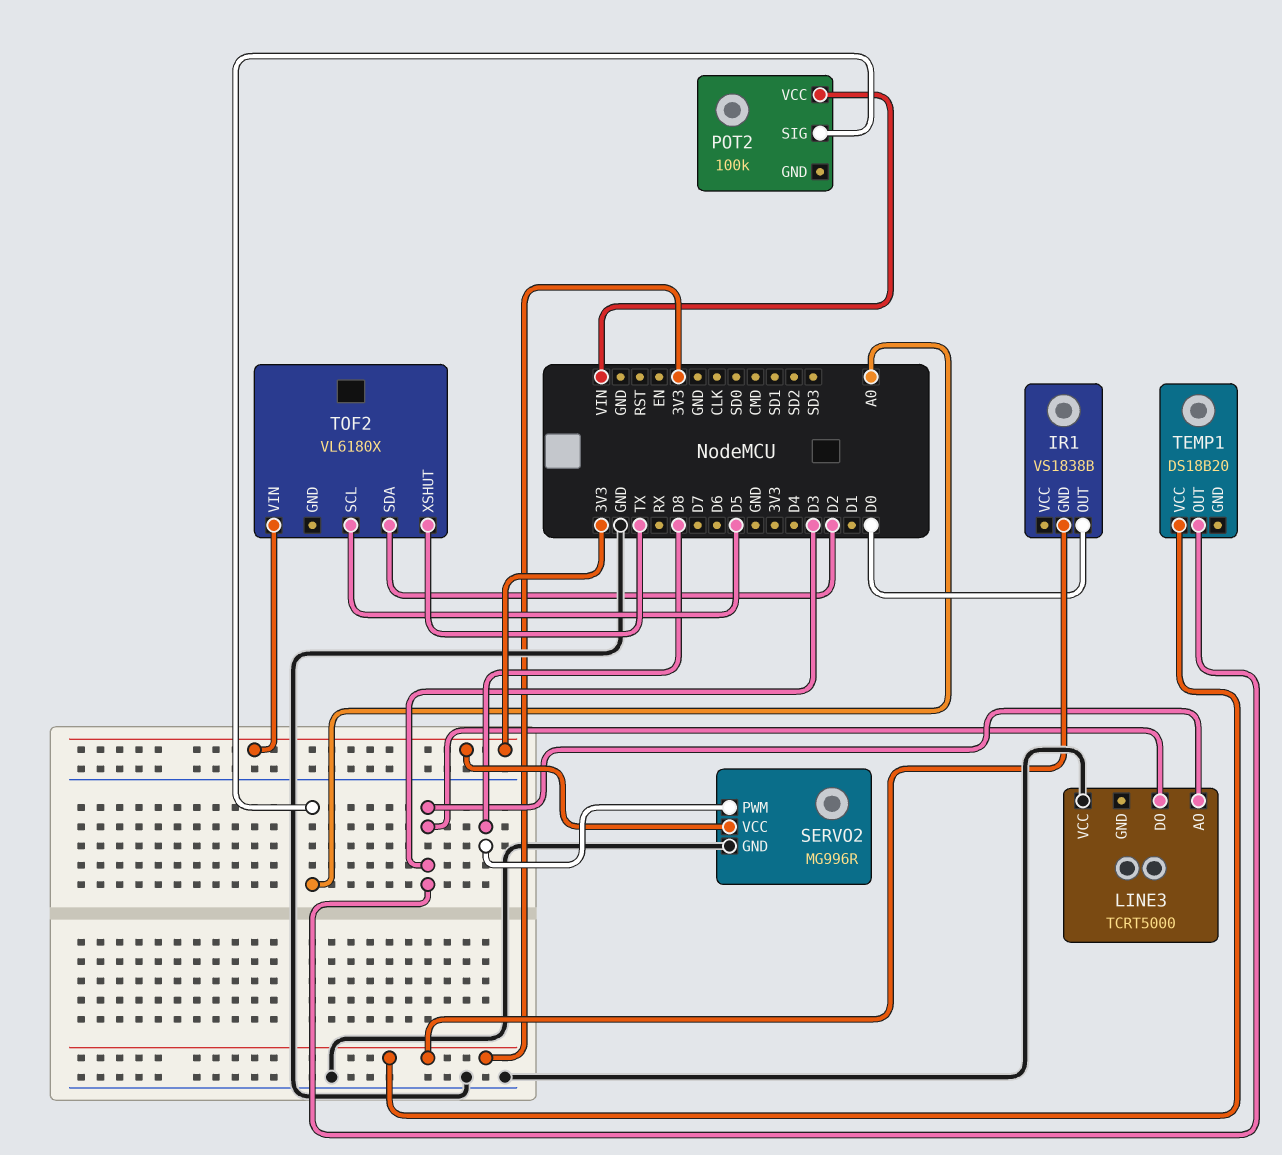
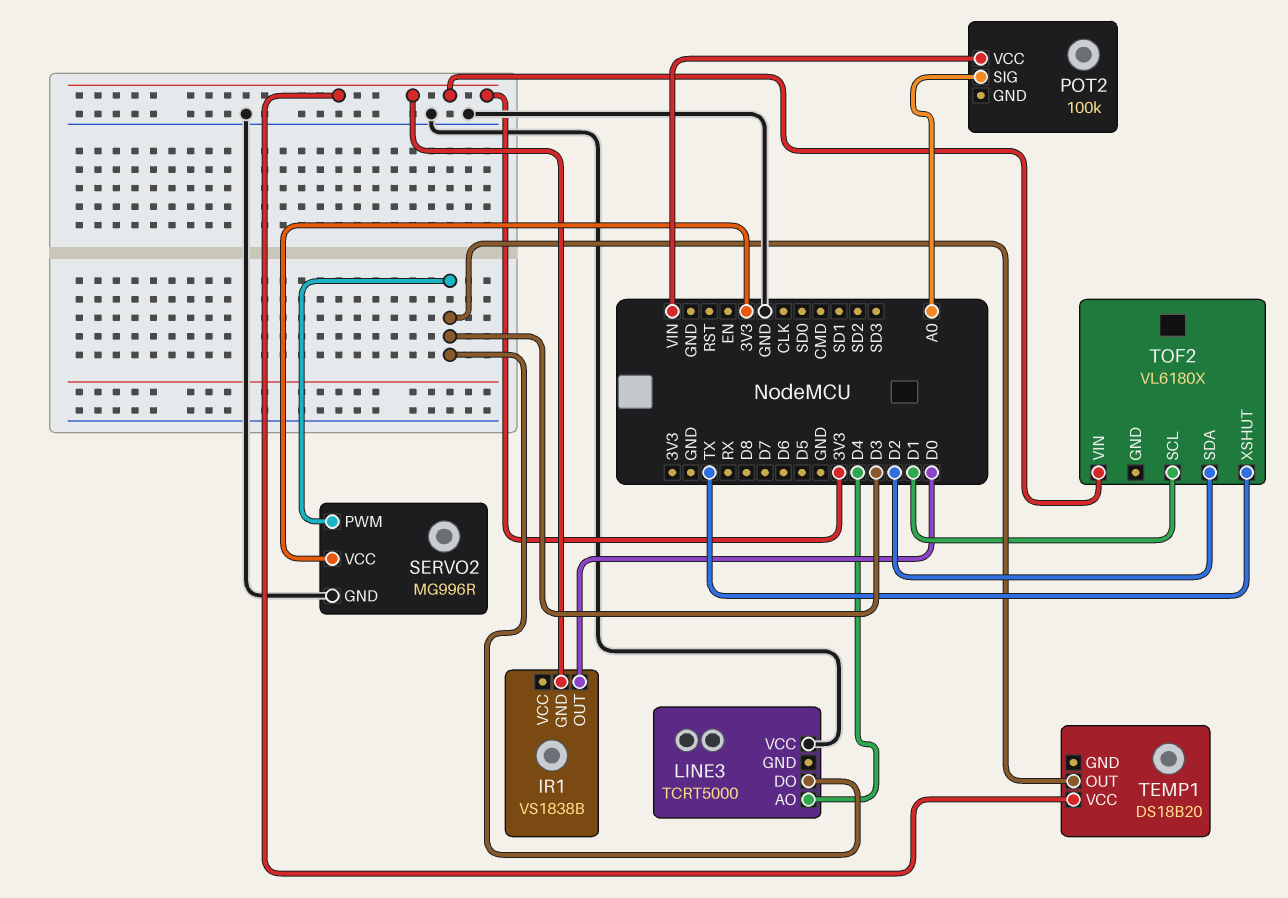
LINE3 pin AO: D3 -> D4
SERVO2 pin PWM: D8 -> D3
TOF2 pin SCL: D5 -> D1

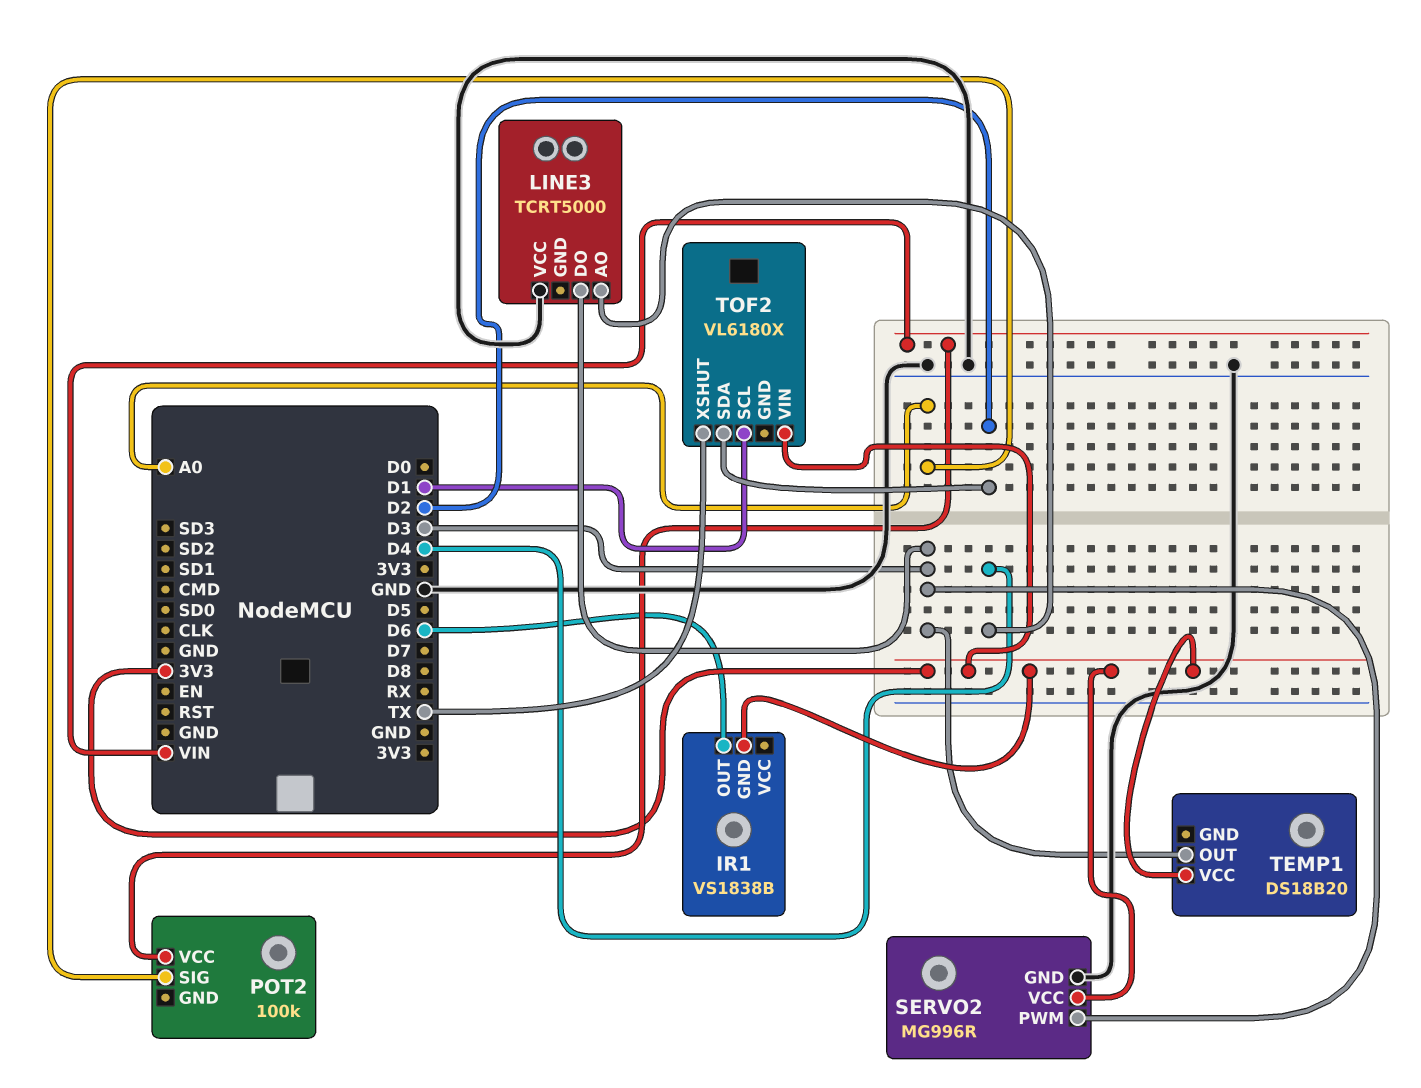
IR1 pin OUT: D0 -> D6

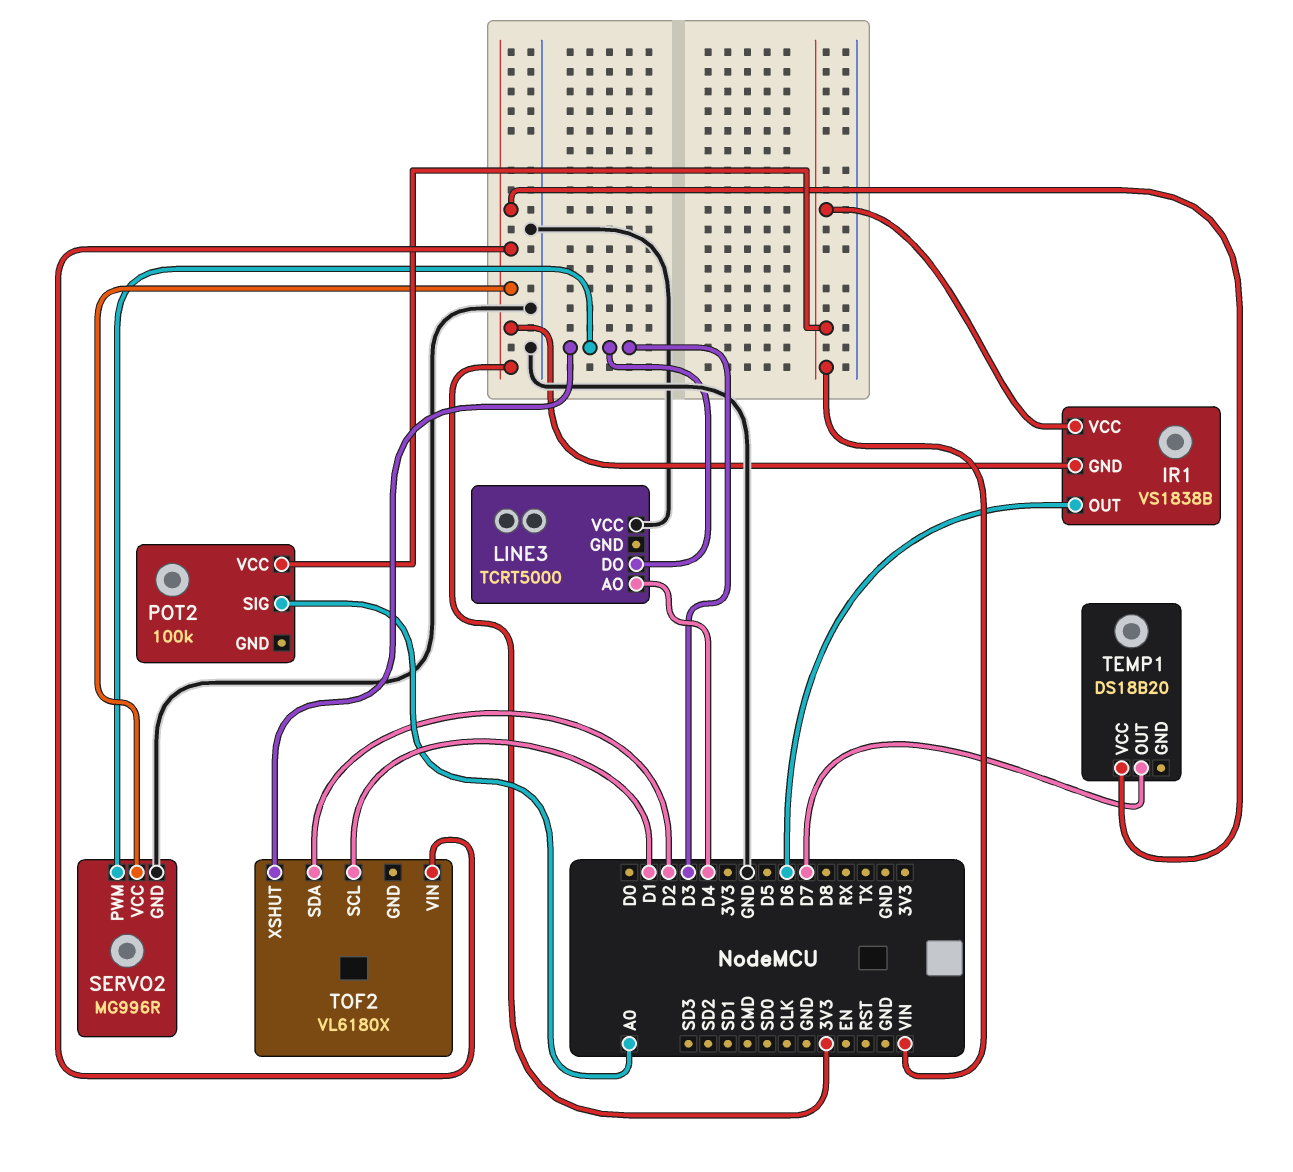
IR1 pin VCC: none -> VIN
TEMP1 pin OUT: D3 -> D7
TOF2 pin XSHUT: TX -> D3

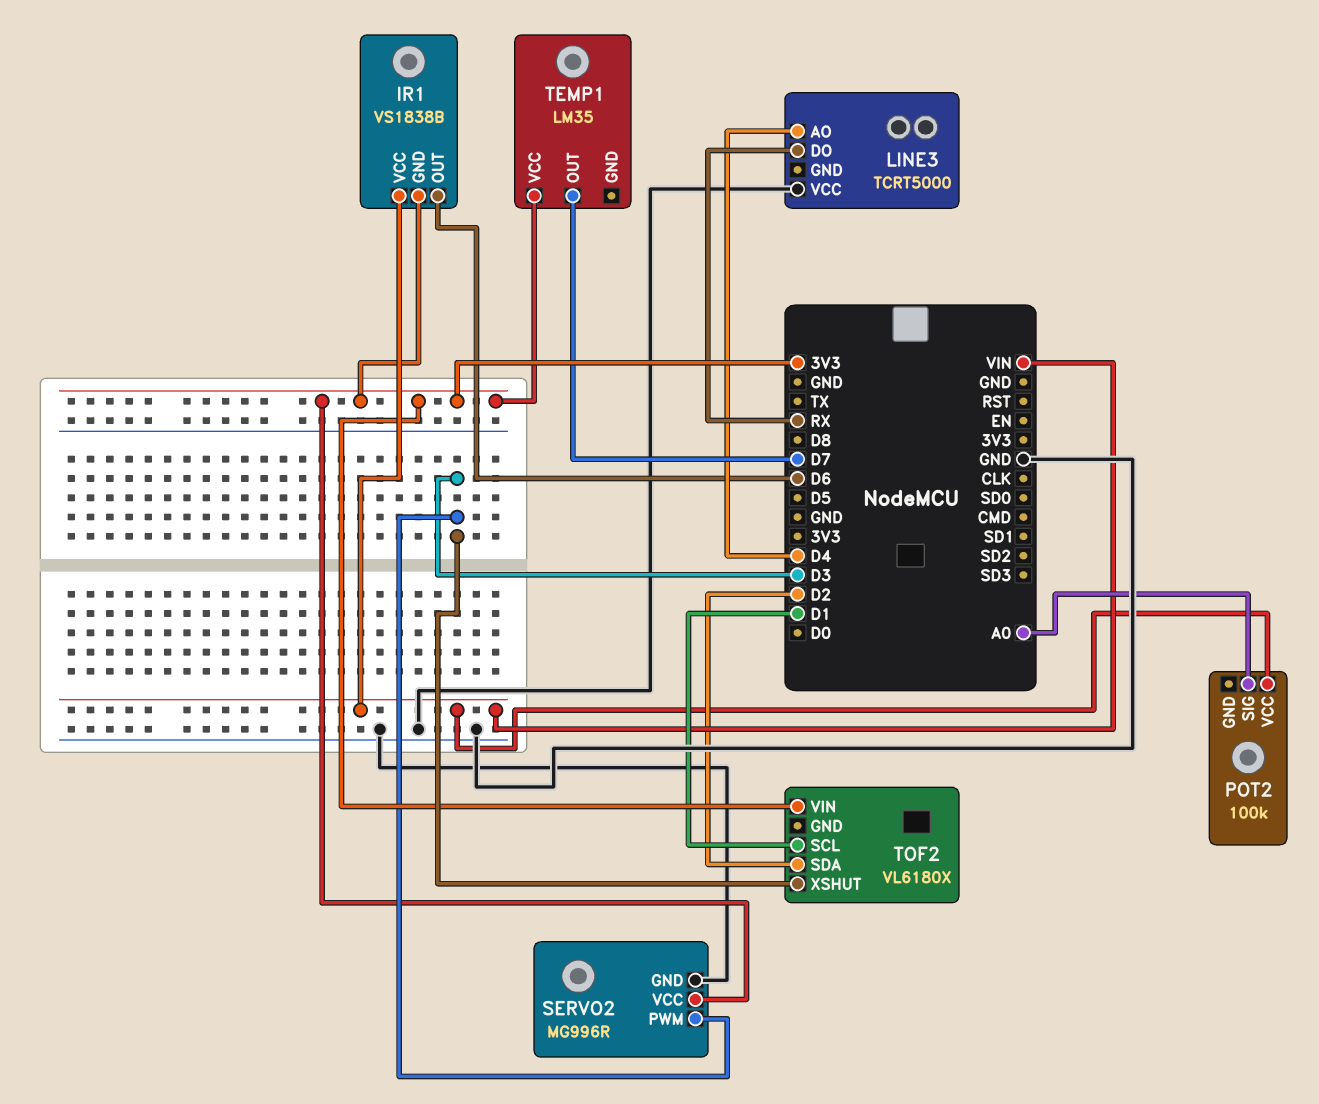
LINE3 pin DO: D3 -> RX
TEMP1: DS18B20 -> LM35

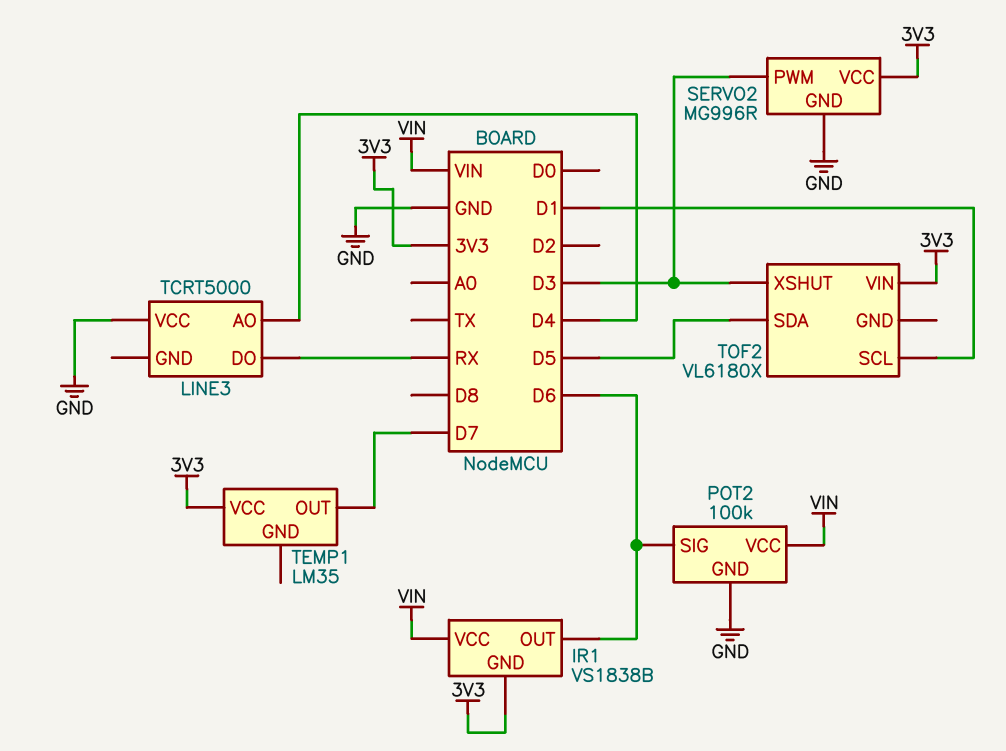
POT2 pin GND: none -> GND
POT2 pin SIG: A0 -> D6
TOF2 pin SDA: D2 -> D5

